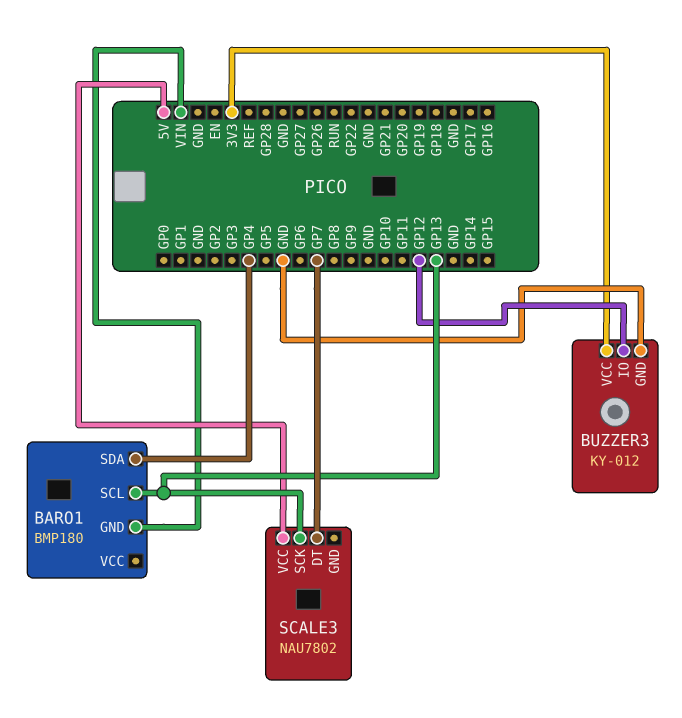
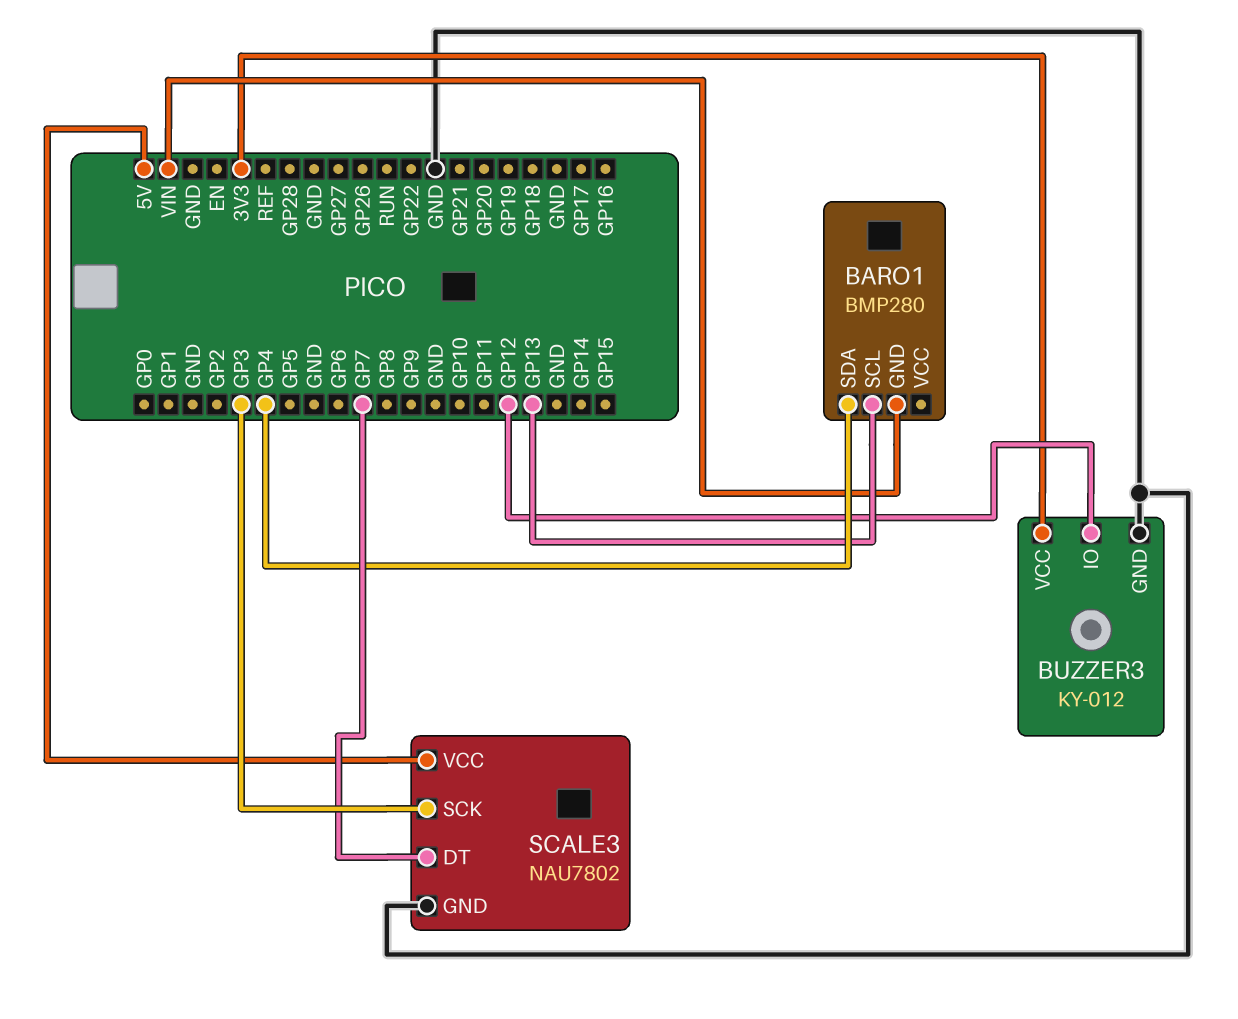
BARO1: BMP180 -> BMP280
SCALE3 pin GND: none -> GND
SCALE3 pin SCK: GP13 -> GP3

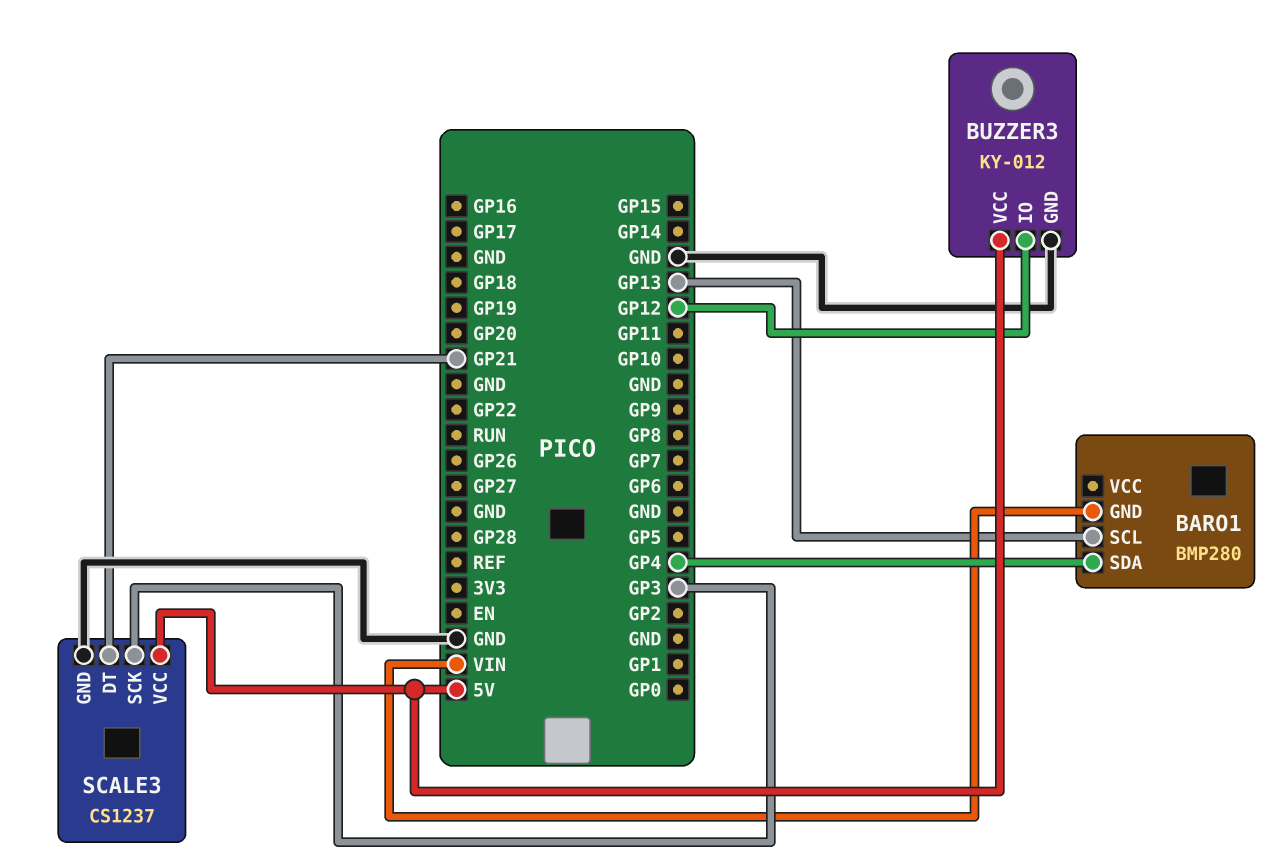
BUZZER3 pin VCC: 3V3 -> 5V
SCALE3: NAU7802 -> CS1237
SCALE3 pin DT: GP7 -> GP21

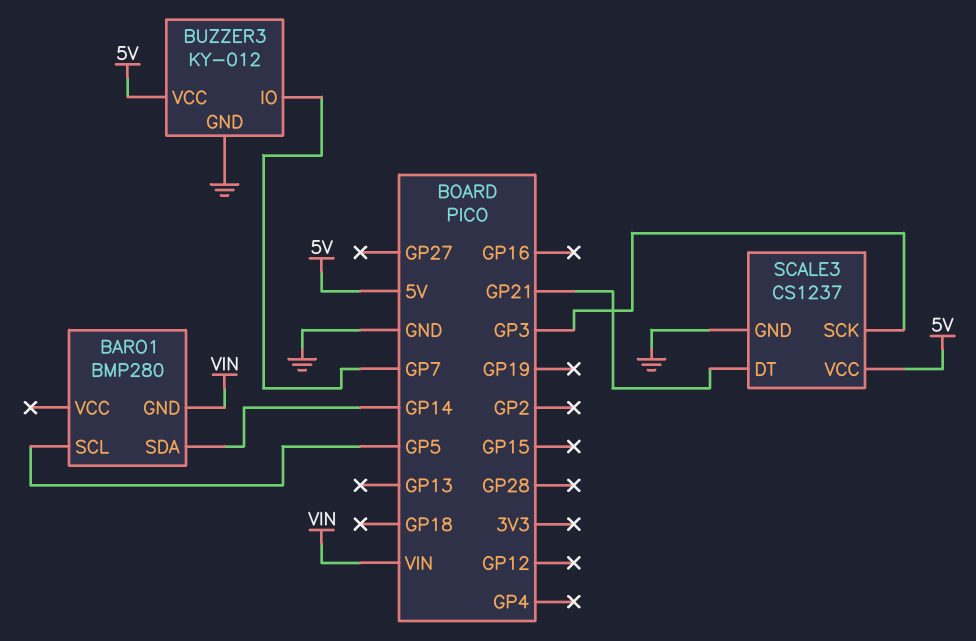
BARO1 pin SCL: GP13 -> GP5
BARO1 pin SDA: GP4 -> GP14
BUZZER3 pin IO: GP12 -> GP7

